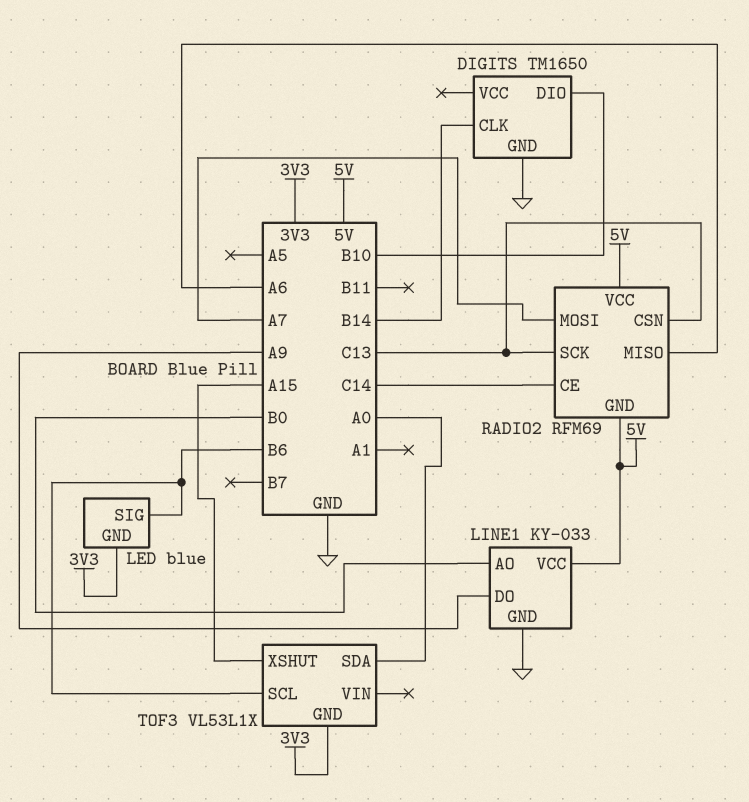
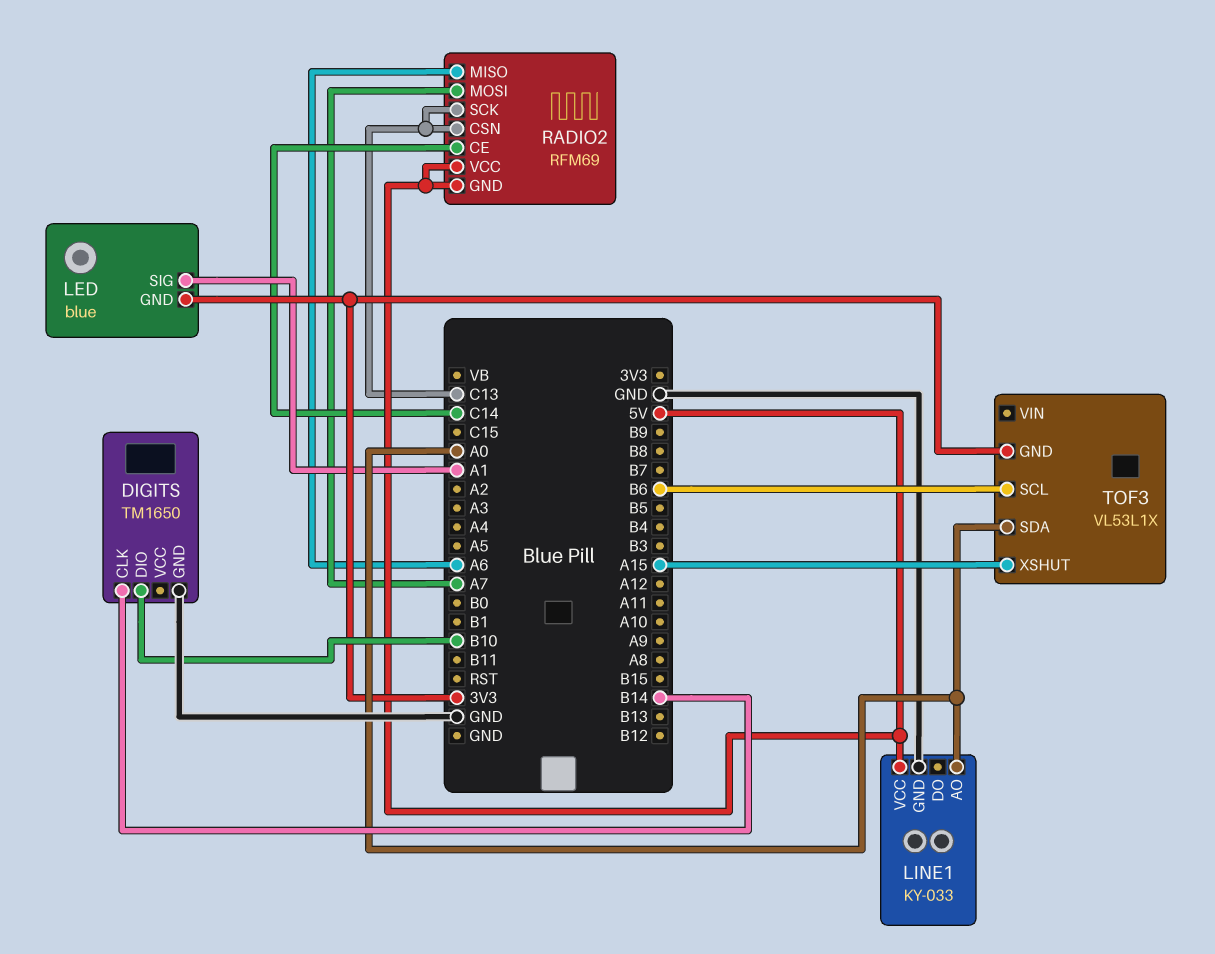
LED pin SIG: B6 -> A1
LINE1 pin AO: B0 -> A0
LINE1 pin DO: A9 -> none

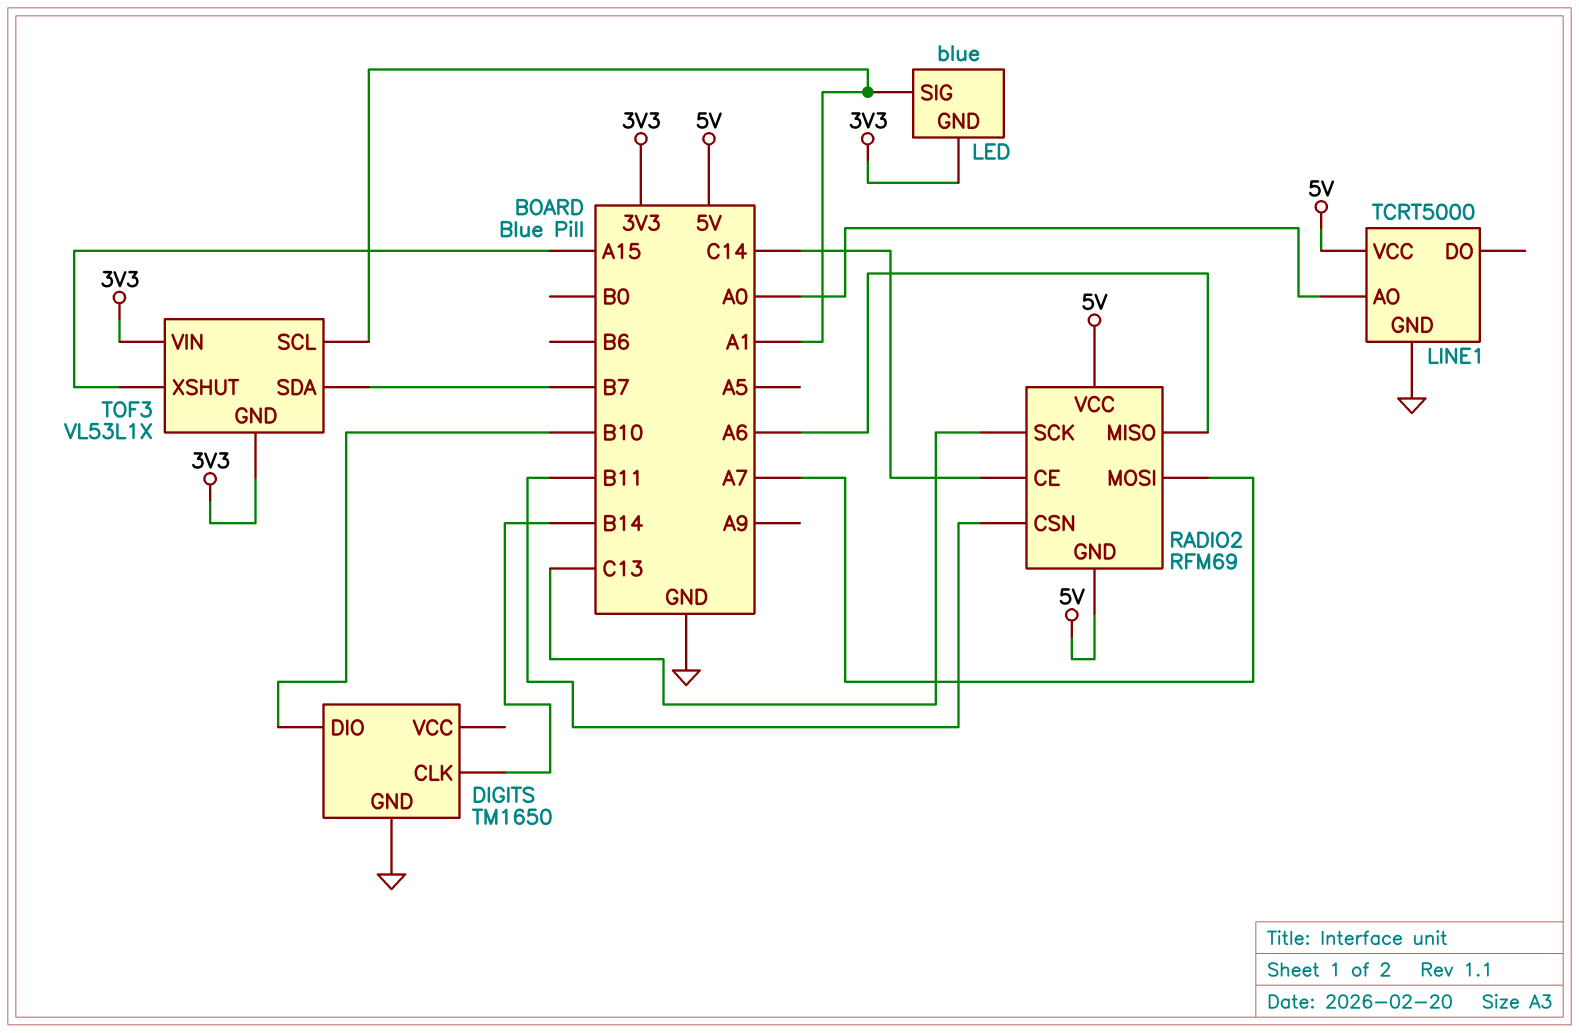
LINE1: KY-033 -> TCRT5000
RADIO2 pin CSN: C13 -> B11
TOF3 pin SCL: B6 -> A1
TOF3 pin SDA: A0 -> B7
TOF3 pin VIN: none -> 3V3

